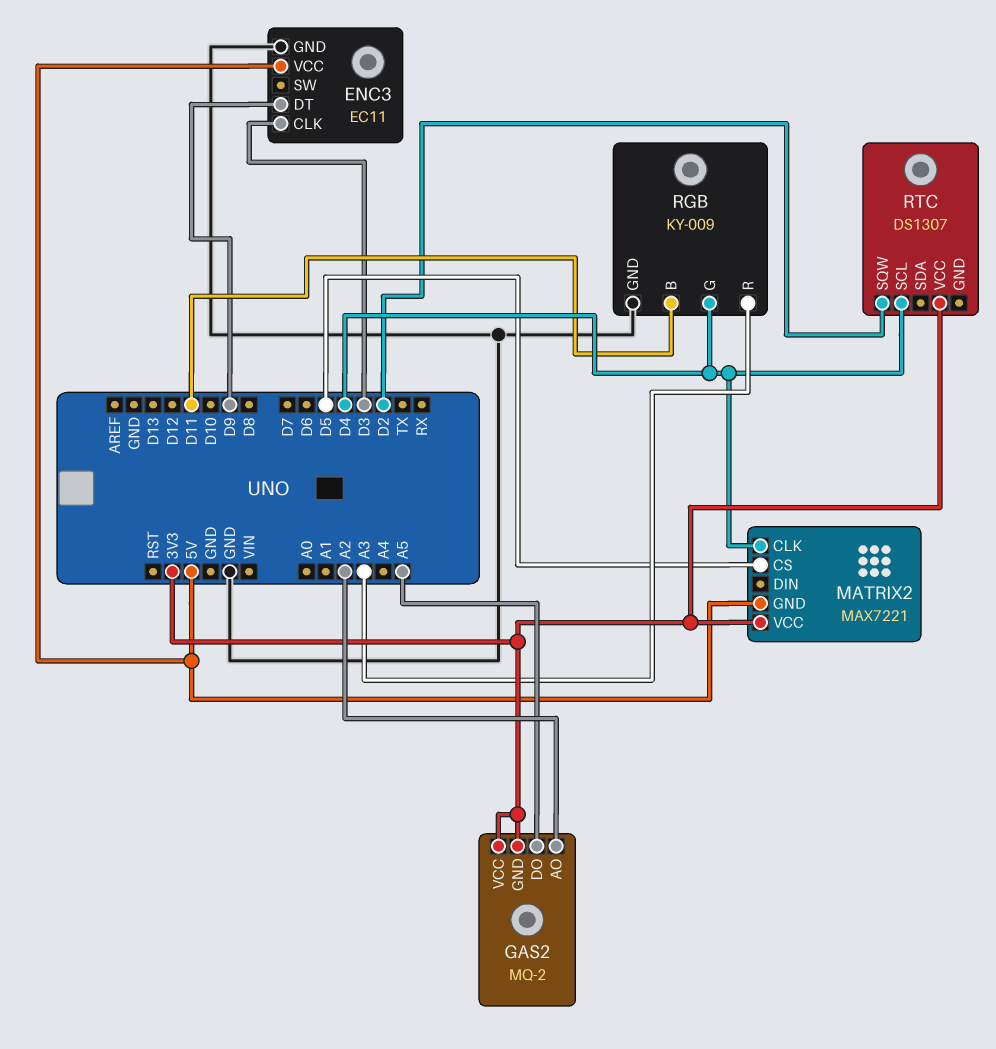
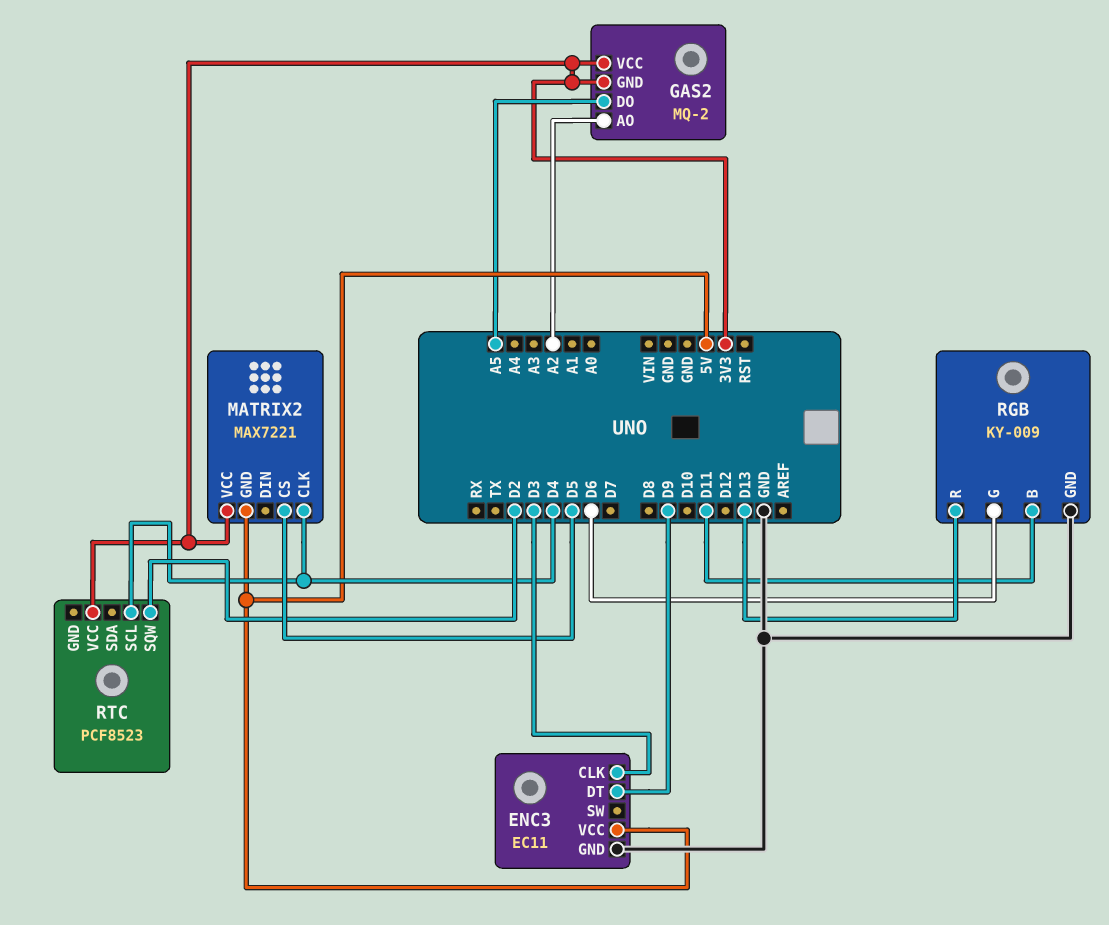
RGB pin G: D4 -> D6
RGB pin R: A3 -> D13
RTC: DS1307 -> PCF8523

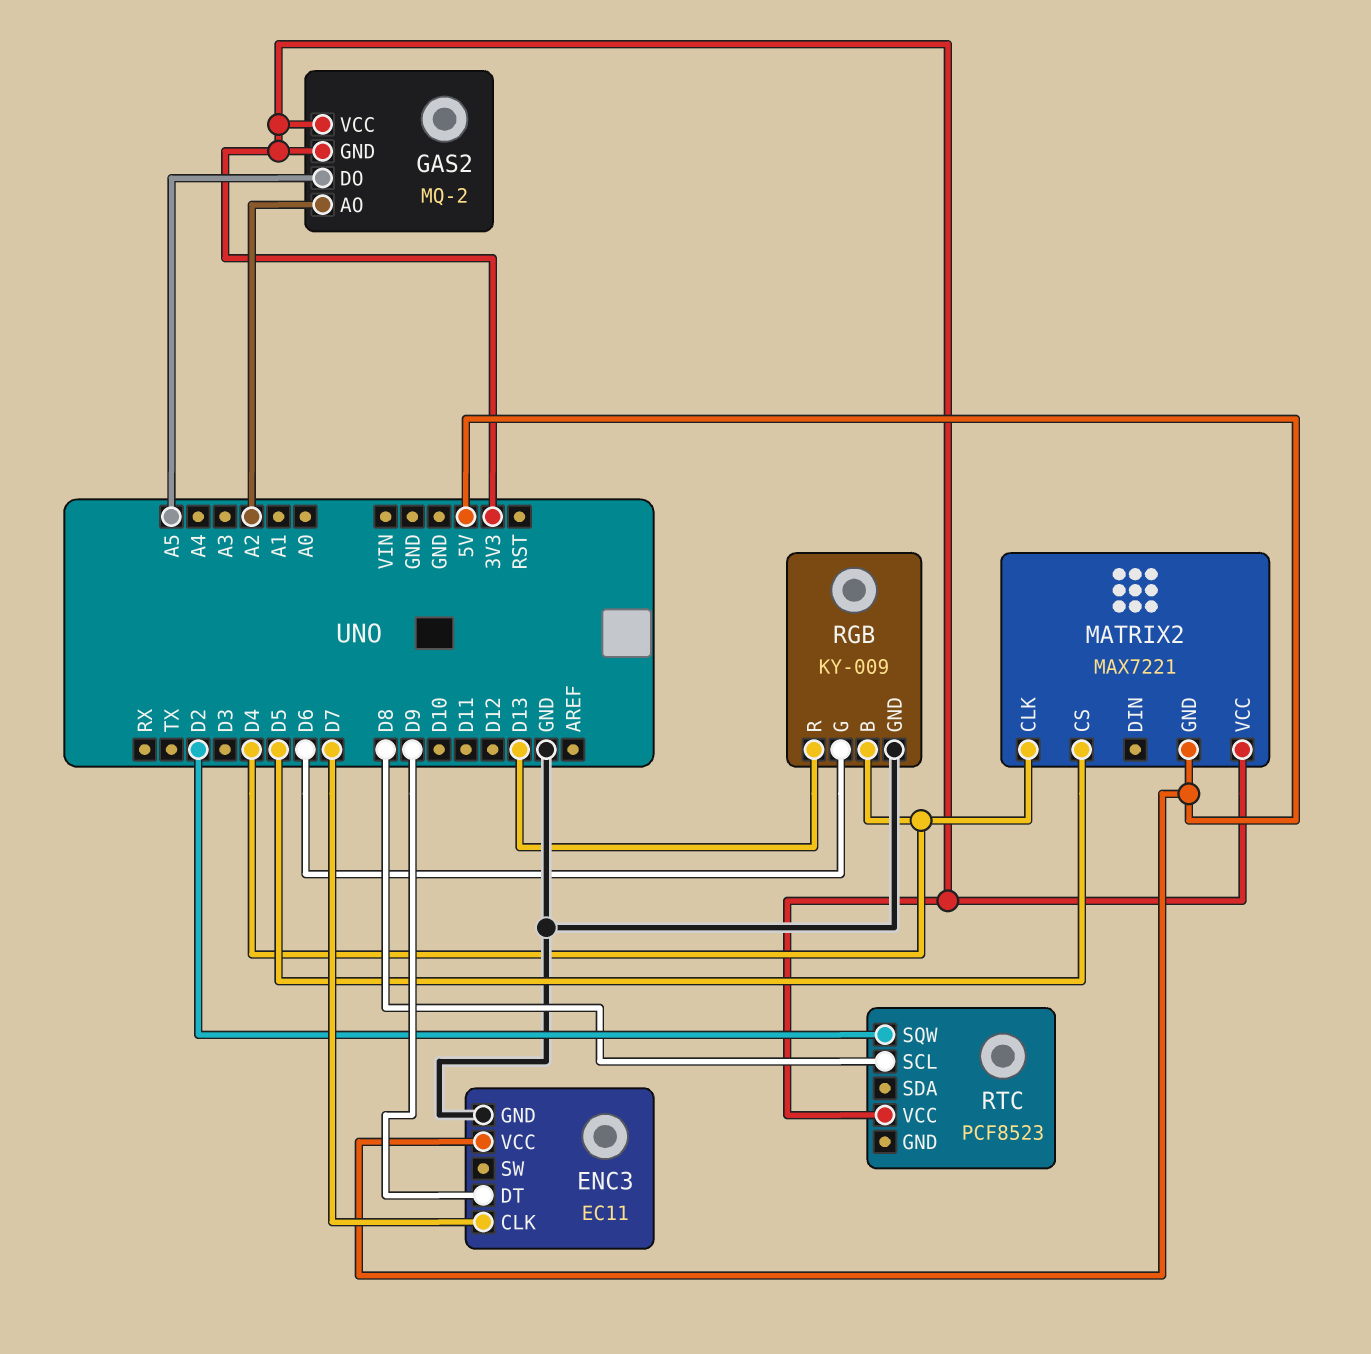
ENC3 pin CLK: D3 -> D7
RGB pin B: D11 -> D4
RTC pin SCL: D4 -> D8

